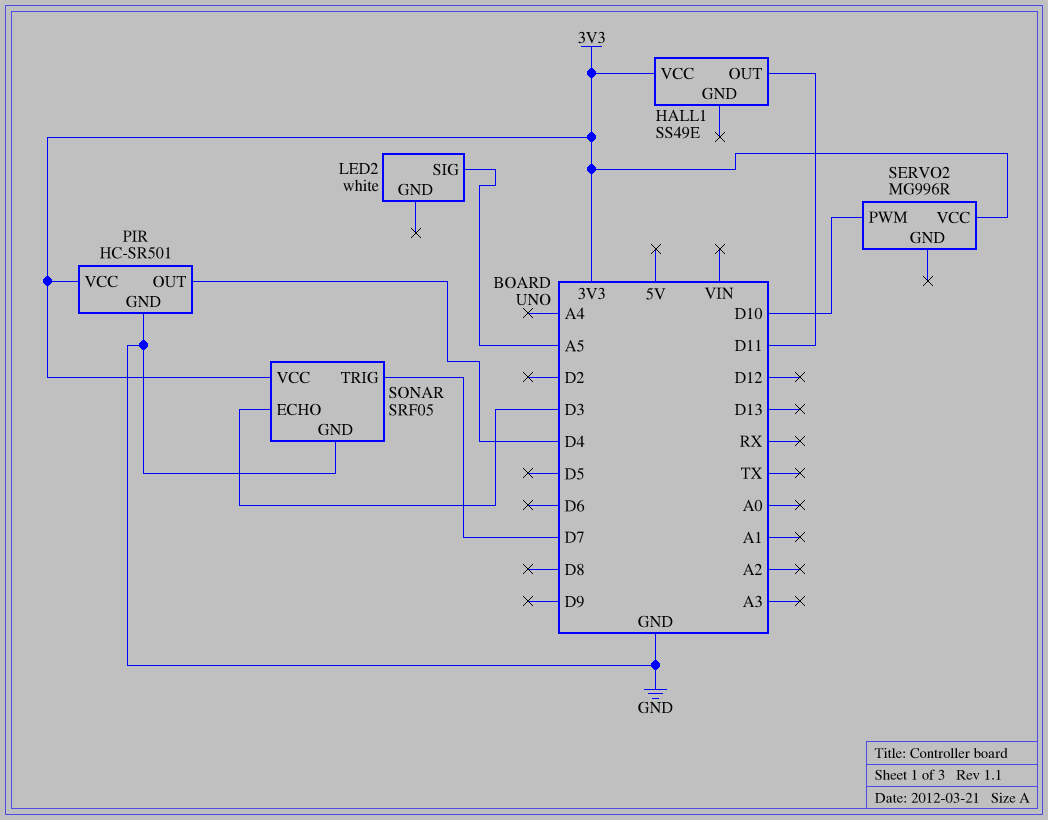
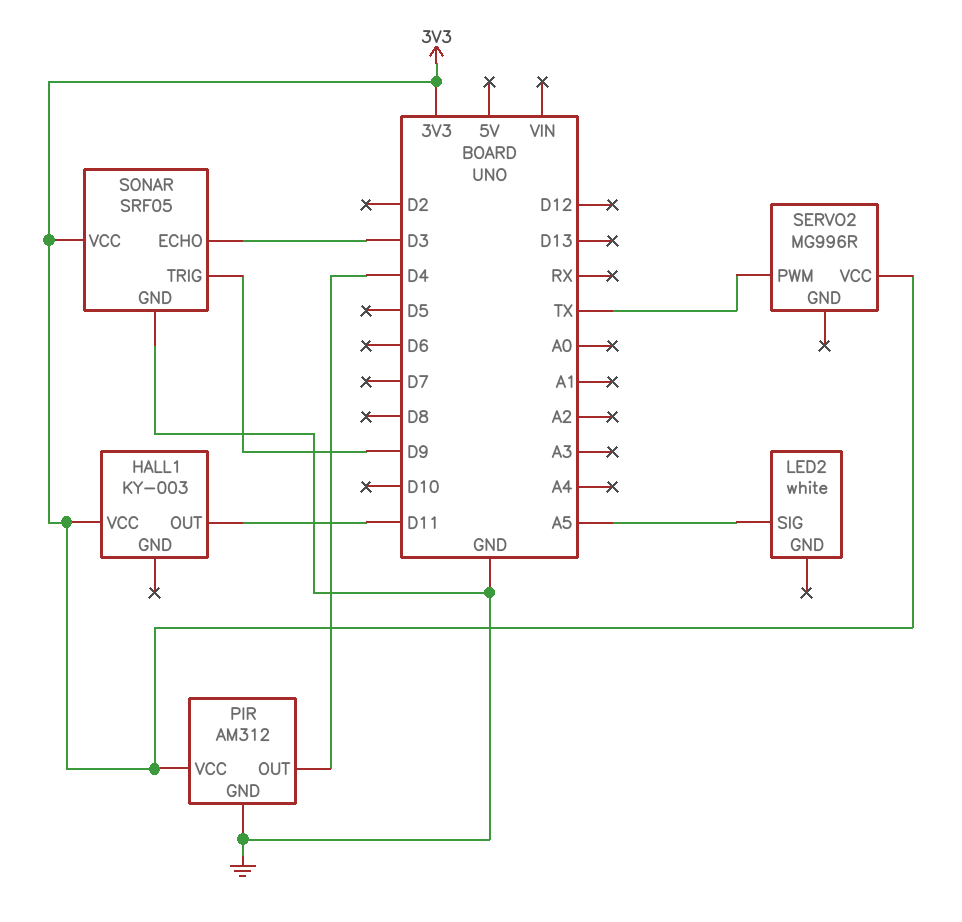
HALL1: SS49E -> KY-003
PIR: HC-SR501 -> AM312
SERVO2 pin PWM: D10 -> TX
SONAR pin TRIG: D7 -> D9

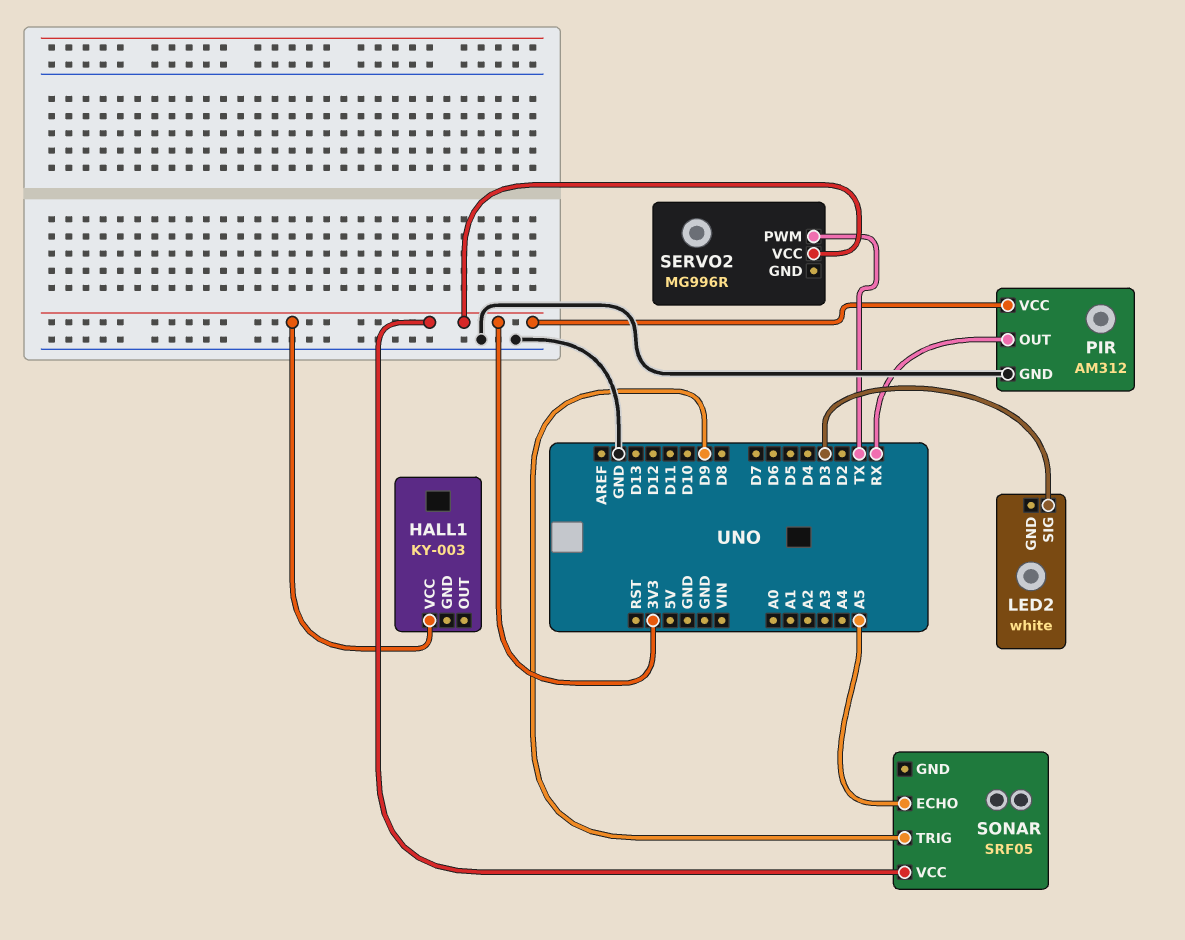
HALL1 pin OUT: D11 -> none
LED2 pin SIG: A5 -> D3
PIR pin OUT: D4 -> RX
SONAR pin ECHO: D3 -> A5
SONAR pin GND: GND -> none

